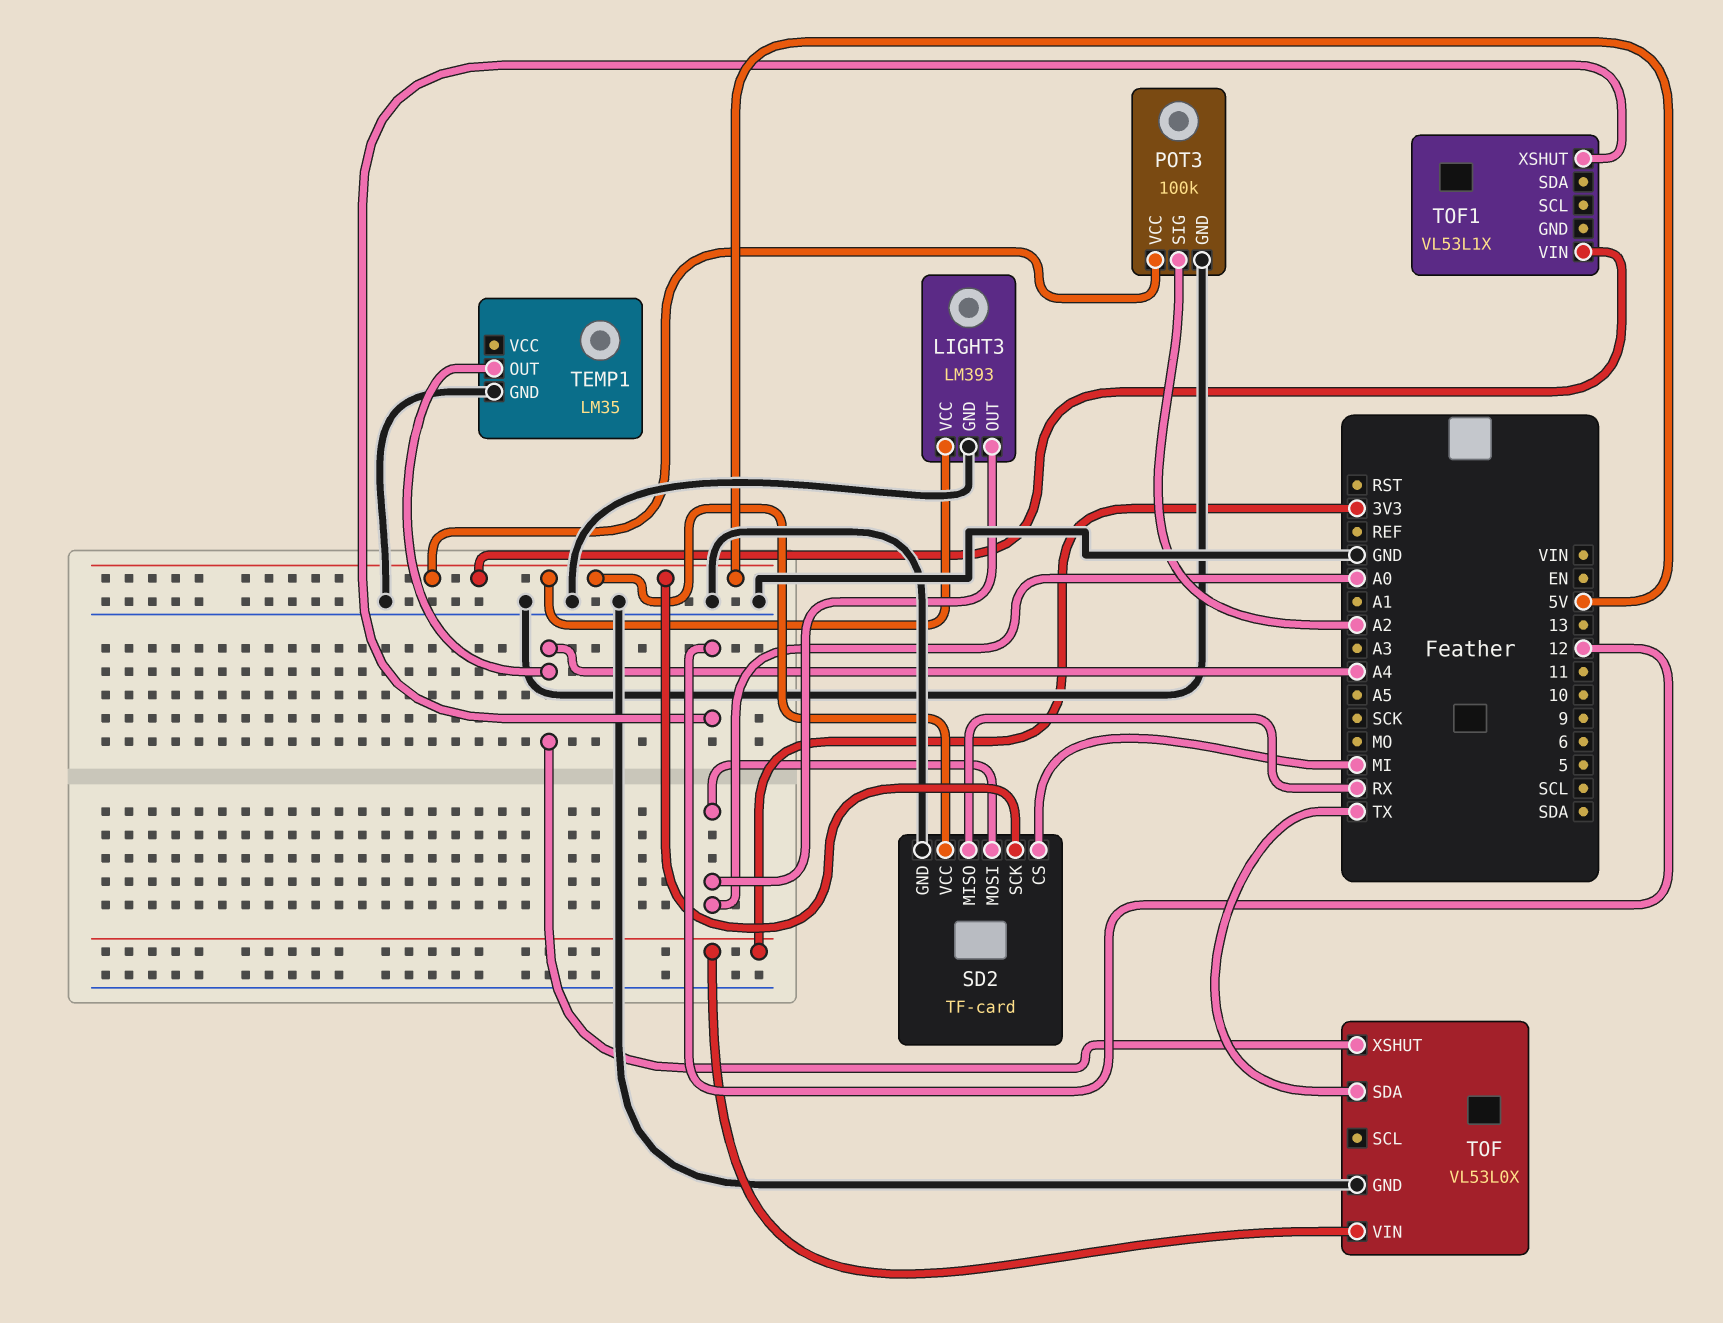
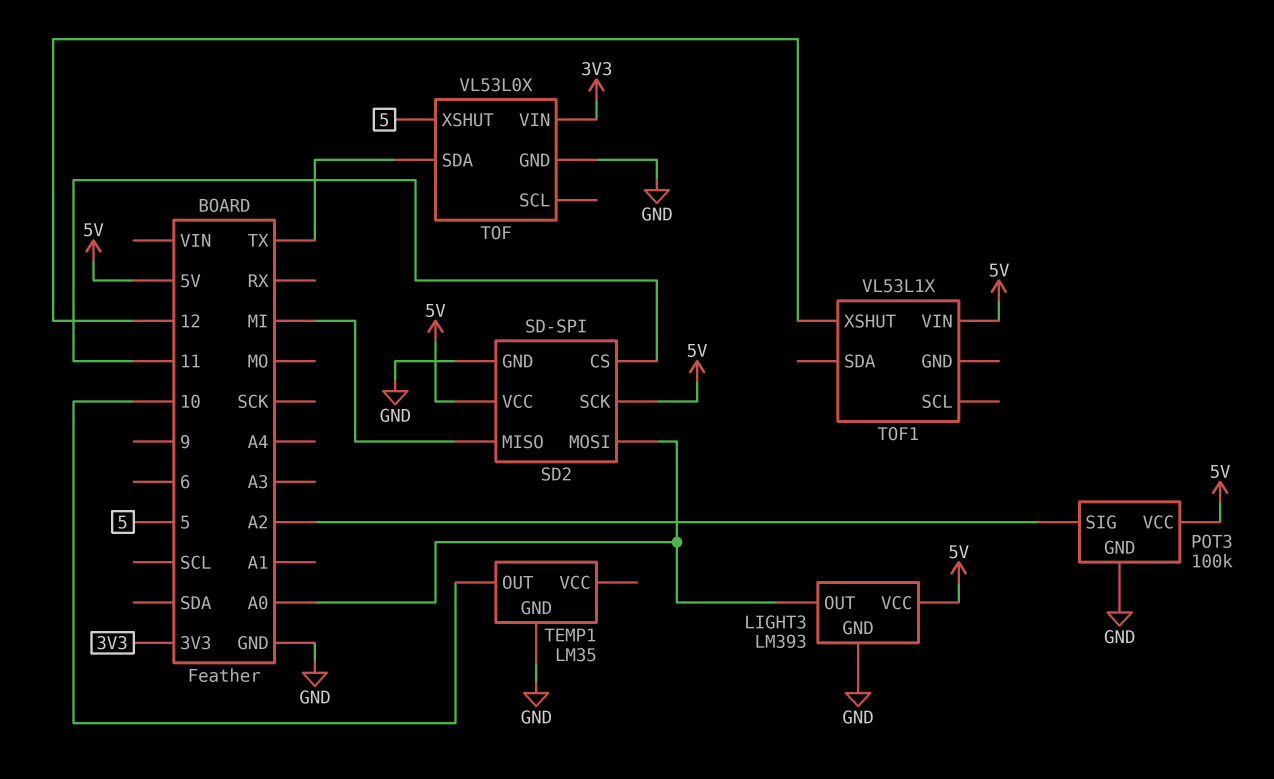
SD2: TF-card -> SD-SPI
SD2 pin CS: MI -> 11
SD2 pin MISO: RX -> MI
TEMP1 pin OUT: A4 -> 10
TOF pin XSHUT: A4 -> 5

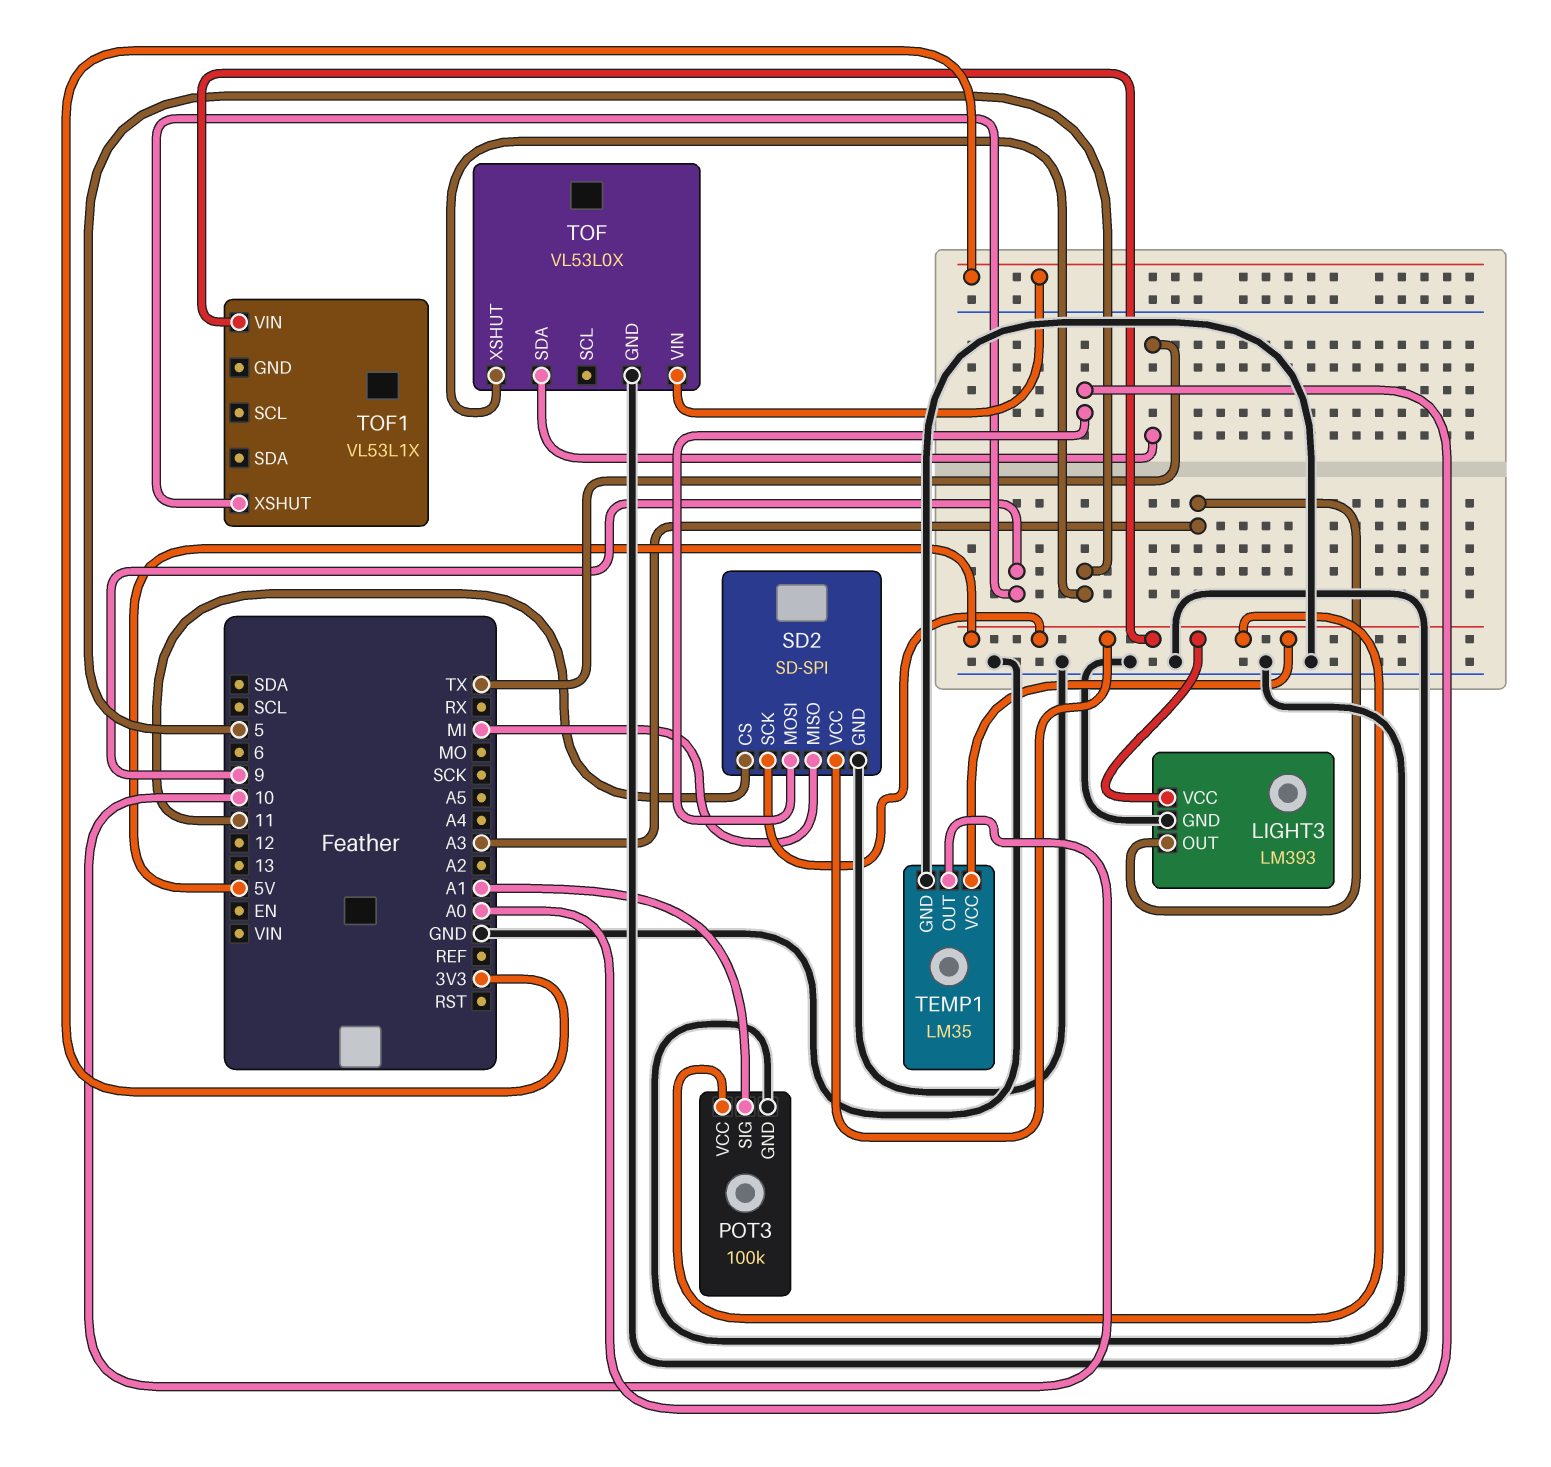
LIGHT3 pin OUT: A0 -> A3
POT3 pin SIG: A2 -> A1
TEMP1 pin VCC: none -> 5V
TOF1 pin XSHUT: 12 -> 9

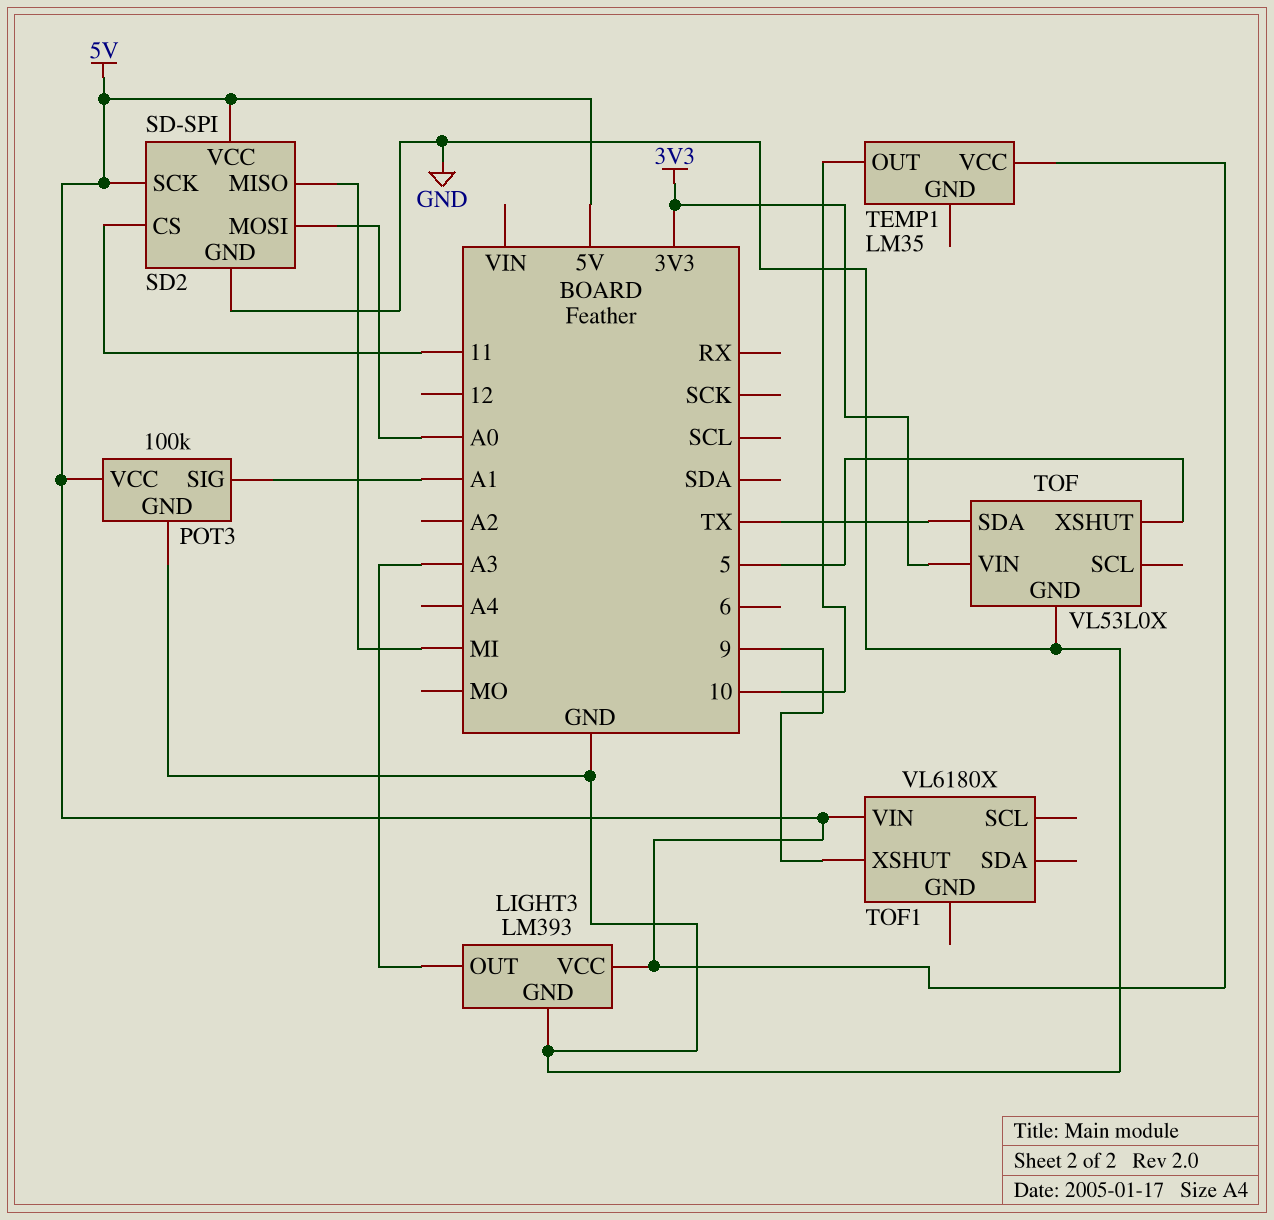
TEMP1 pin GND: GND -> none
TOF1: VL53L1X -> VL6180X

